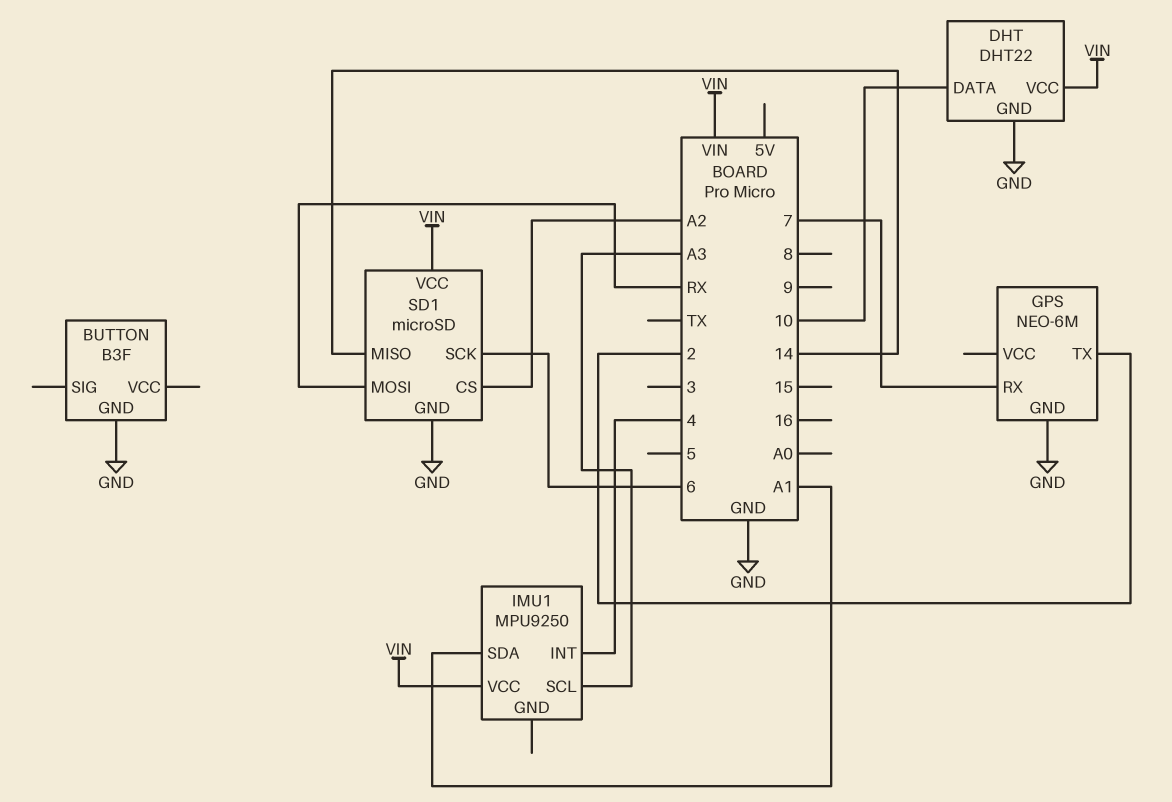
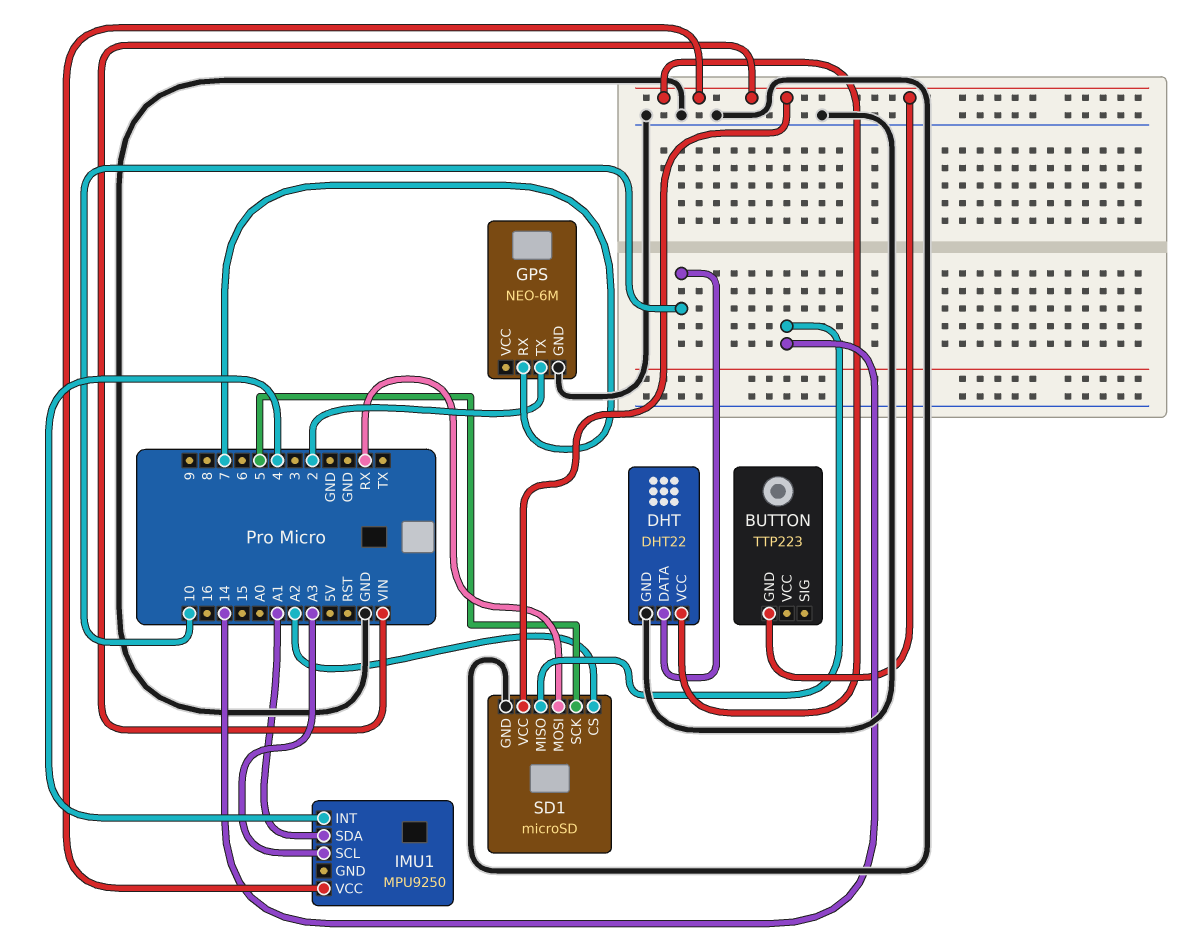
BUTTON: B3F -> TTP223
BUTTON pin GND: GND -> VIN
SD1 pin SCK: 6 -> 5

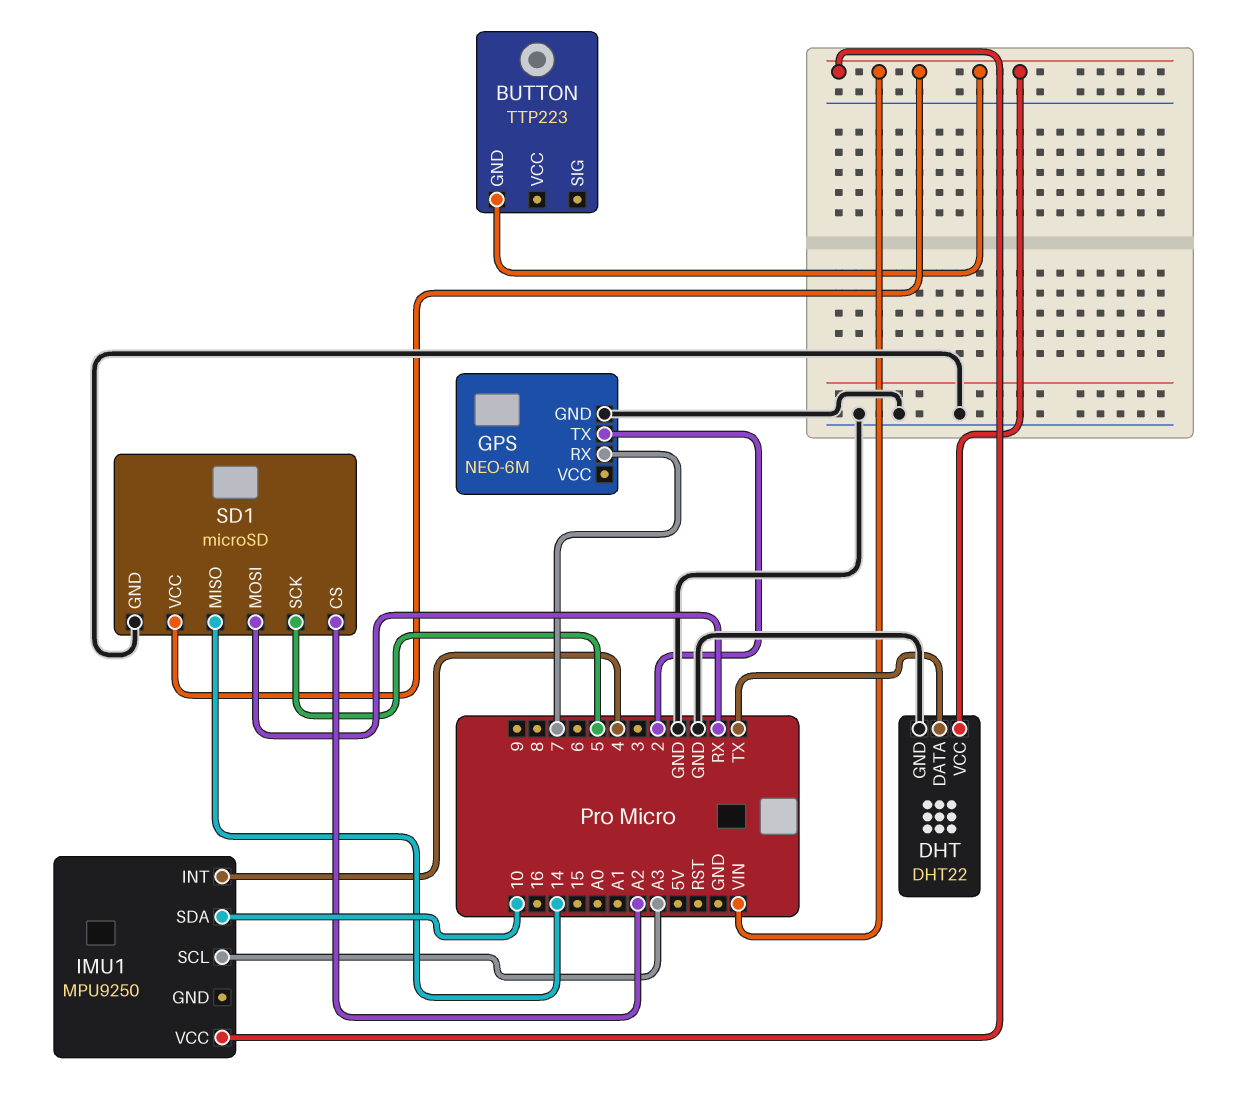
DHT pin DATA: 10 -> TX
IMU1 pin SDA: A1 -> 10

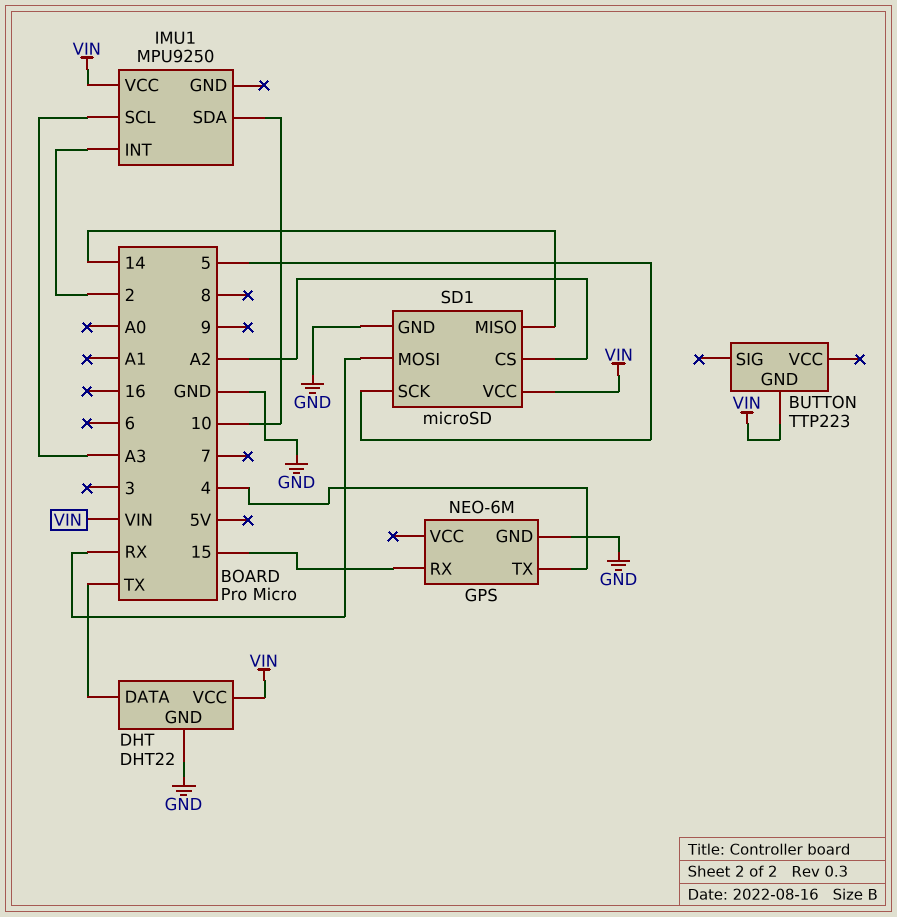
GPS pin RX: 7 -> 15
GPS pin TX: 2 -> 4
IMU1 pin INT: 4 -> 2

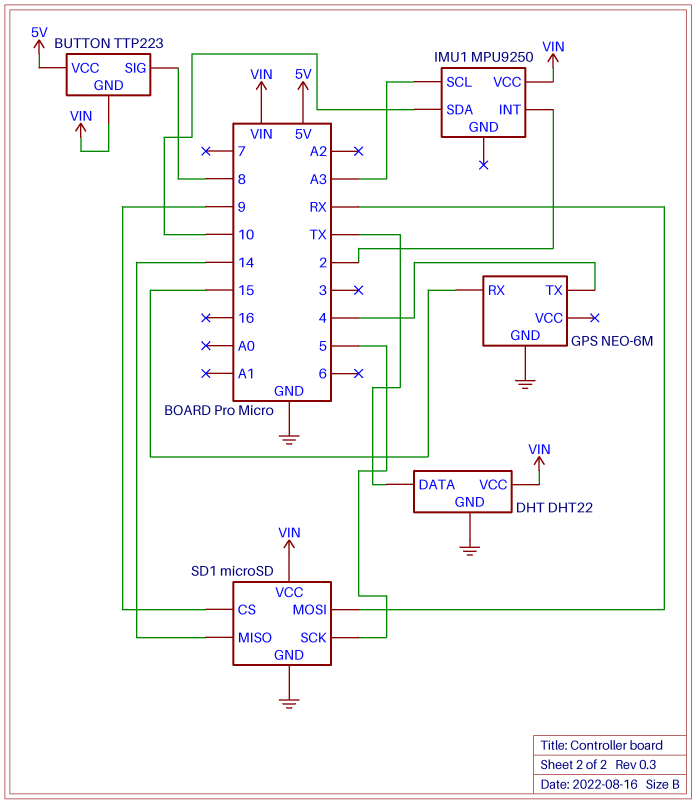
BUTTON pin SIG: none -> 8
BUTTON pin VCC: none -> 5V
SD1 pin CS: A2 -> 9

